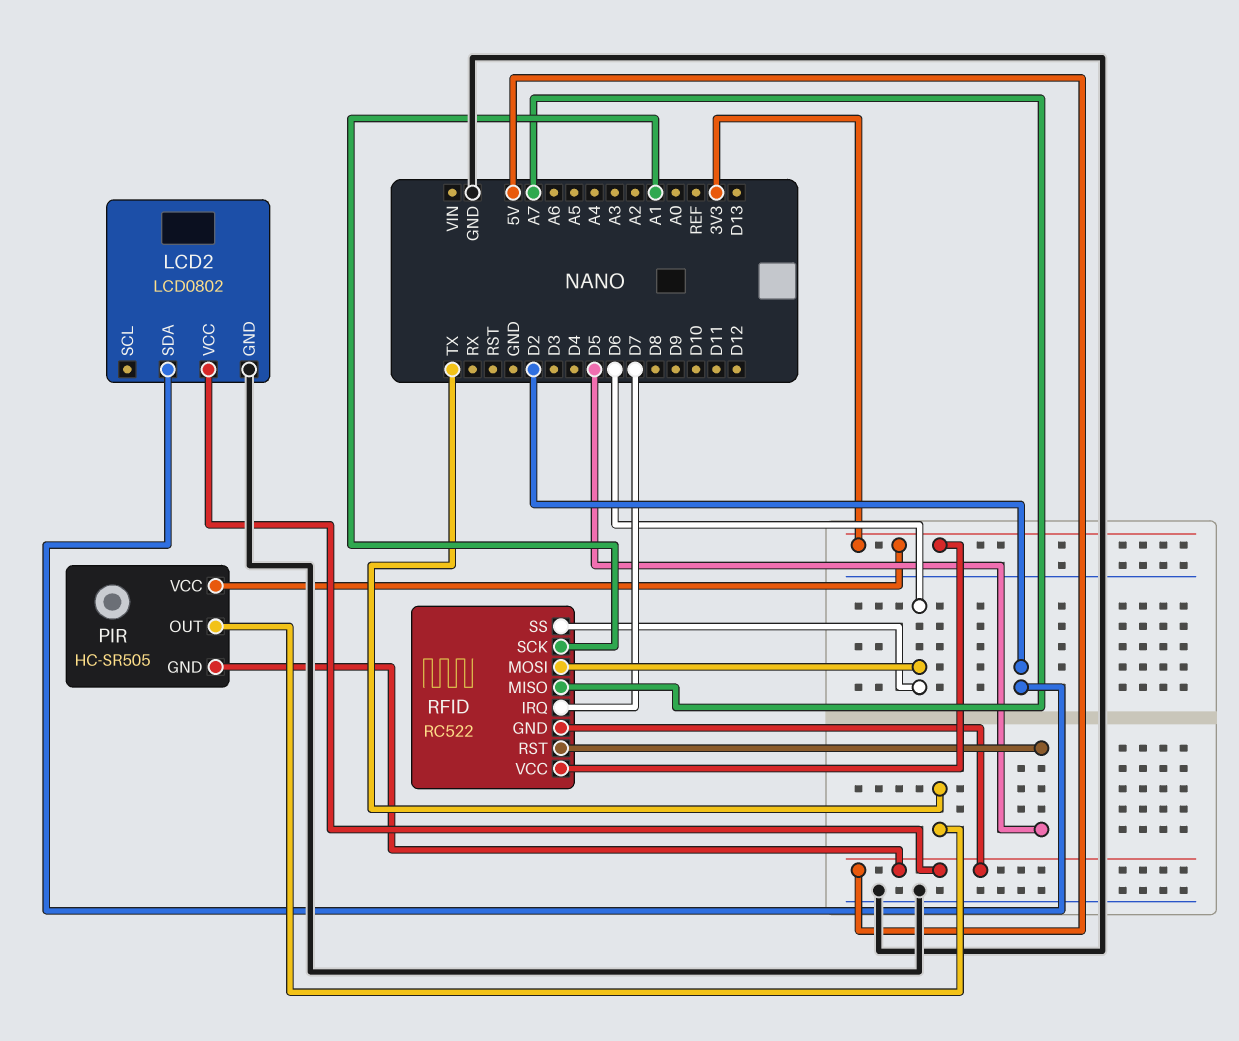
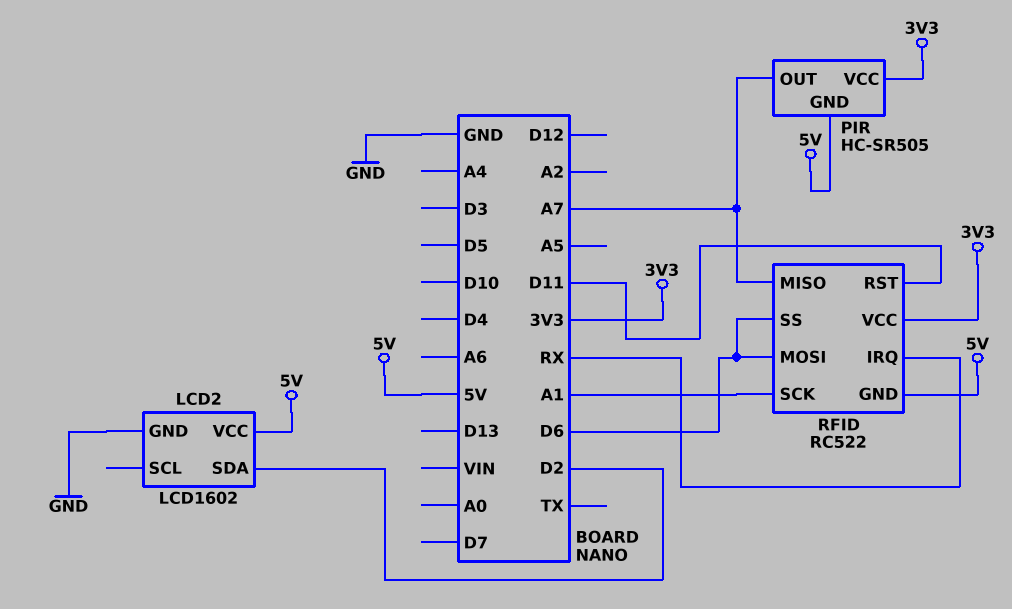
LCD2: LCD0802 -> LCD1602
PIR pin OUT: TX -> A7
RFID pin IRQ: D7 -> RX
RFID pin RST: D5 -> D11

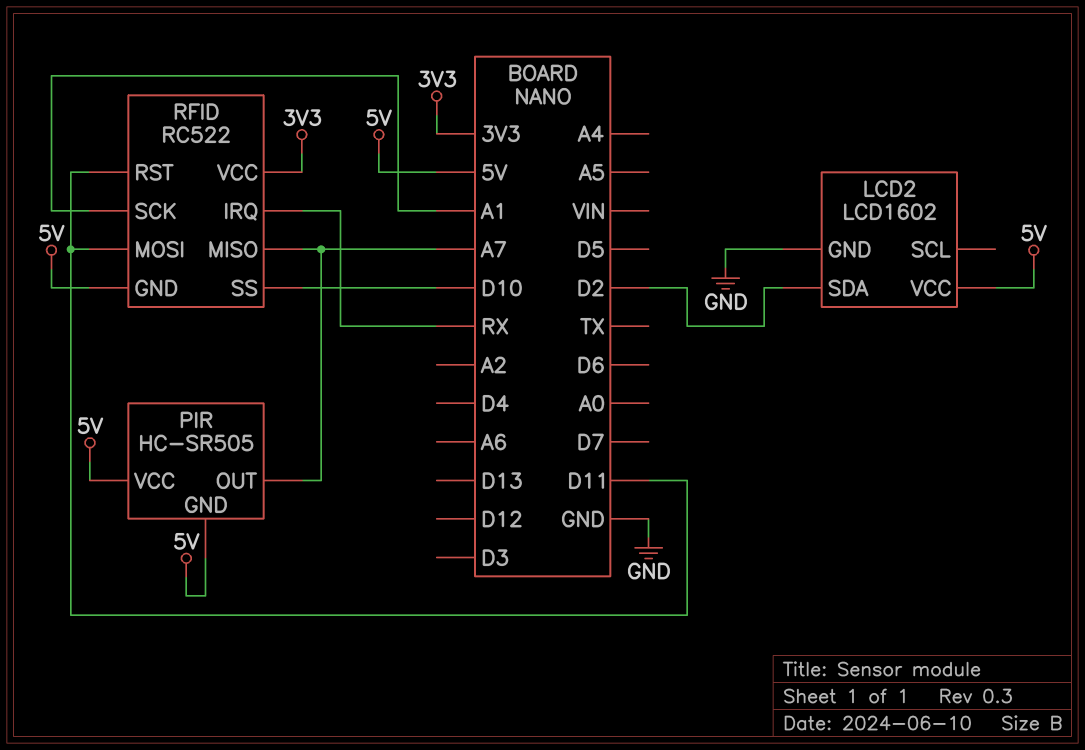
PIR pin VCC: 3V3 -> 5V
RFID pin MOSI: D6 -> D11
RFID pin SS: D6 -> D10

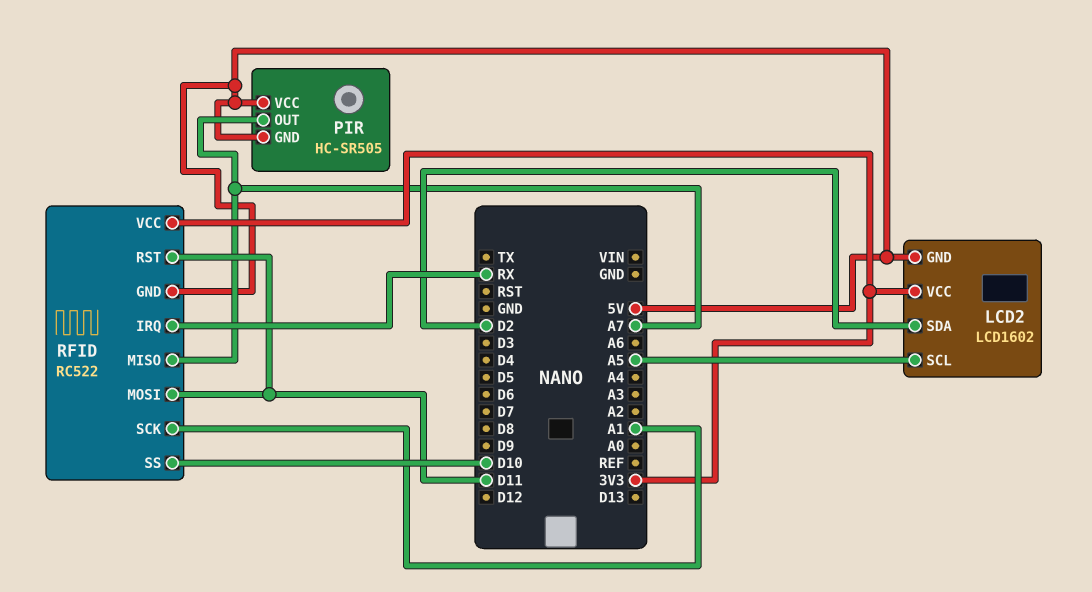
LCD2 pin GND: GND -> 5V
LCD2 pin SCL: none -> A5
LCD2 pin VCC: 5V -> 3V3

